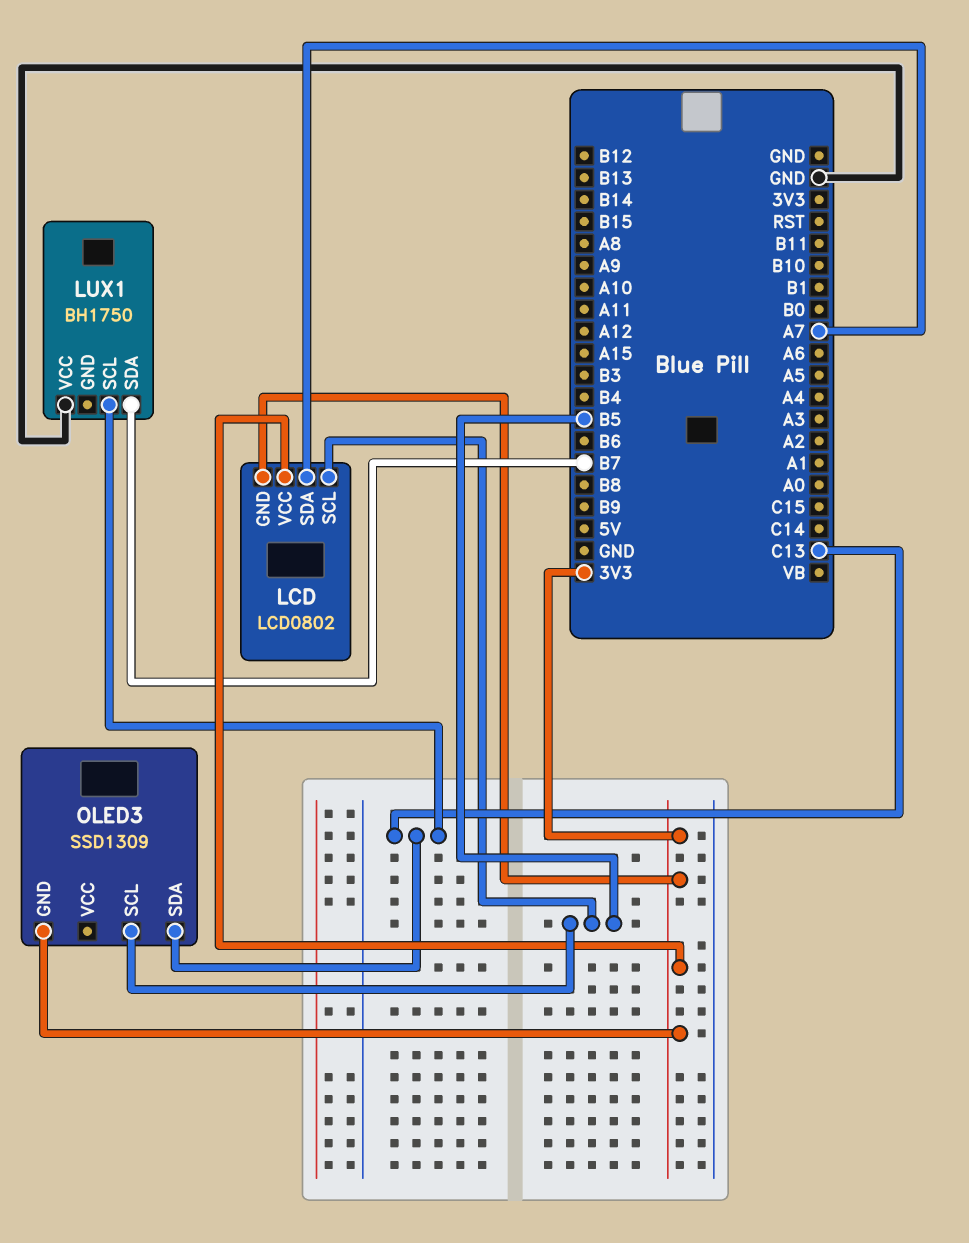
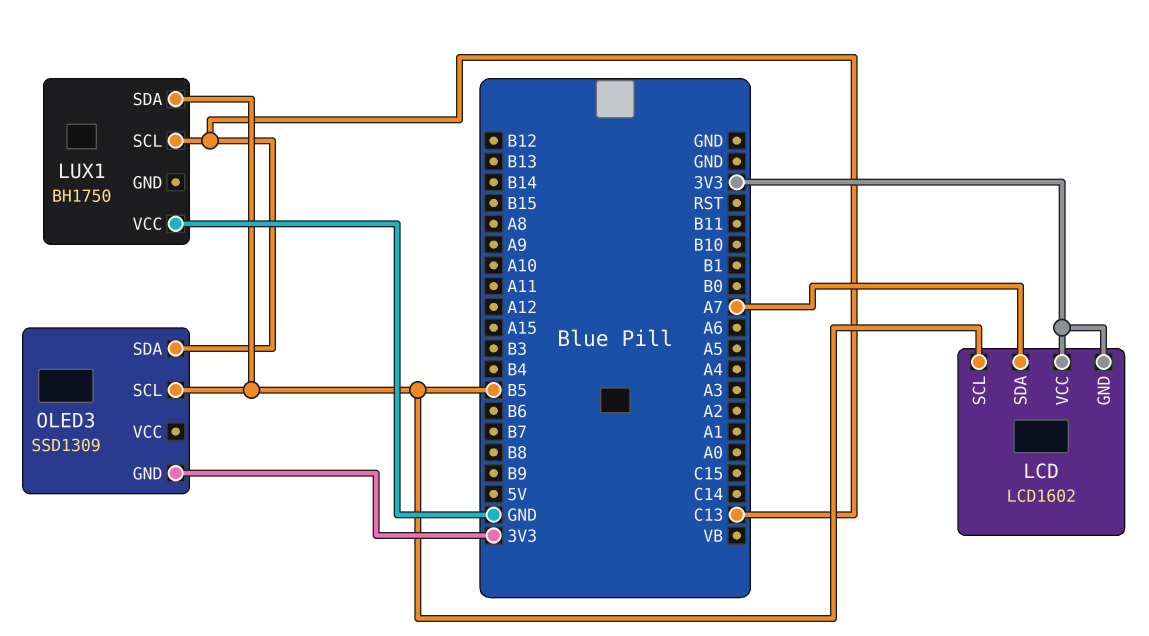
LCD: LCD0802 -> LCD1602
LUX1 pin SDA: B7 -> B5

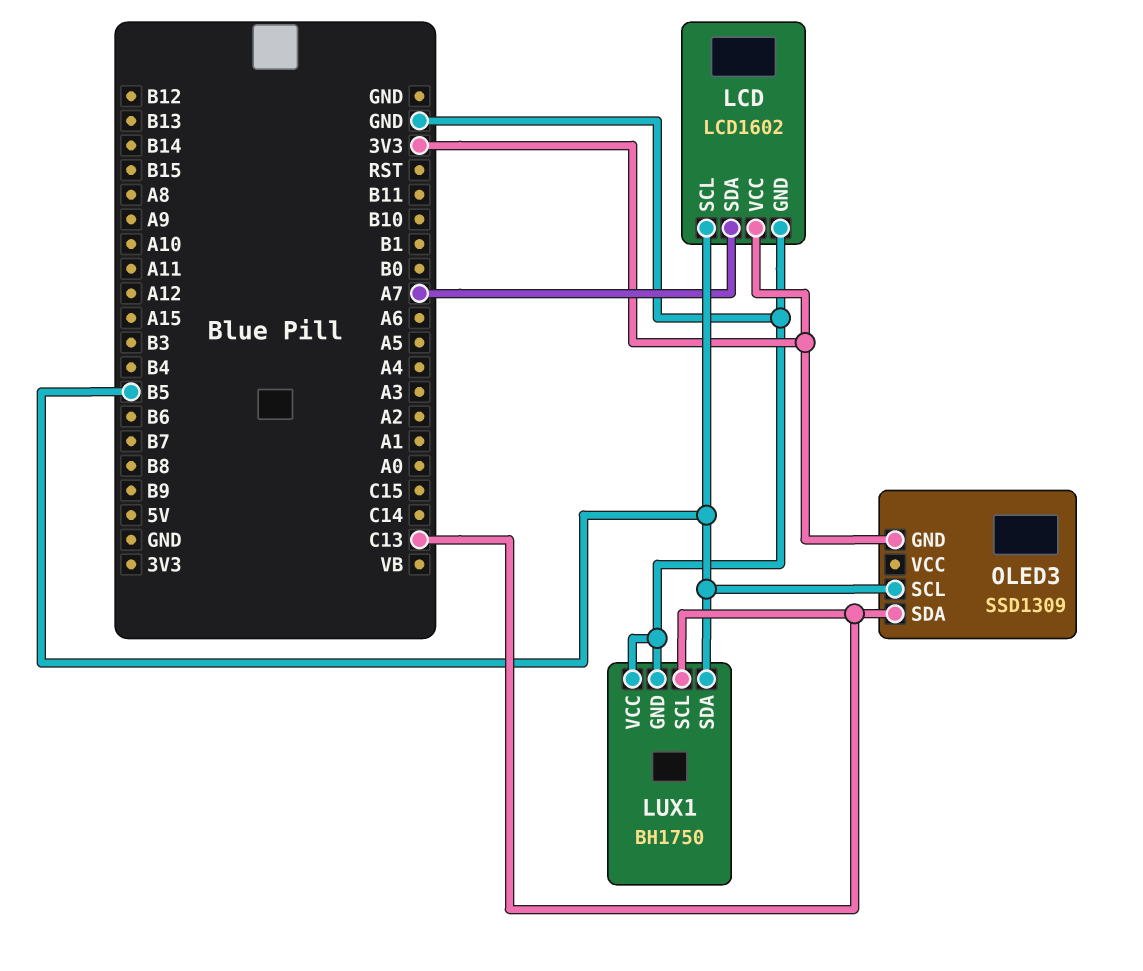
LCD pin GND: 3V3 -> GND
LUX1 pin GND: none -> GND

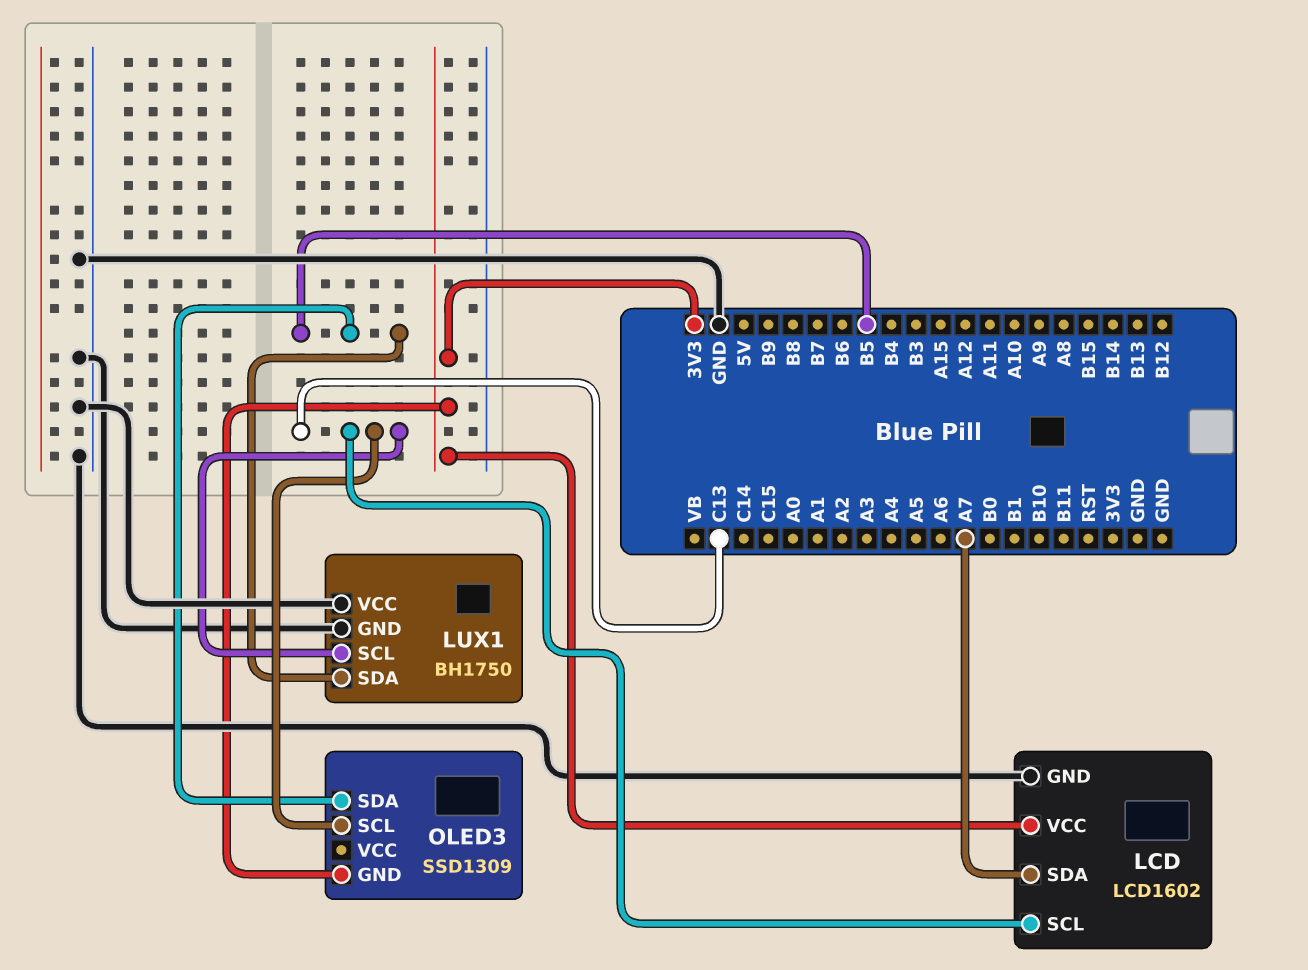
LCD pin SCL: B5 -> C13
OLED3 pin SCL: B5 -> C13
OLED3 pin SDA: C13 -> B5

